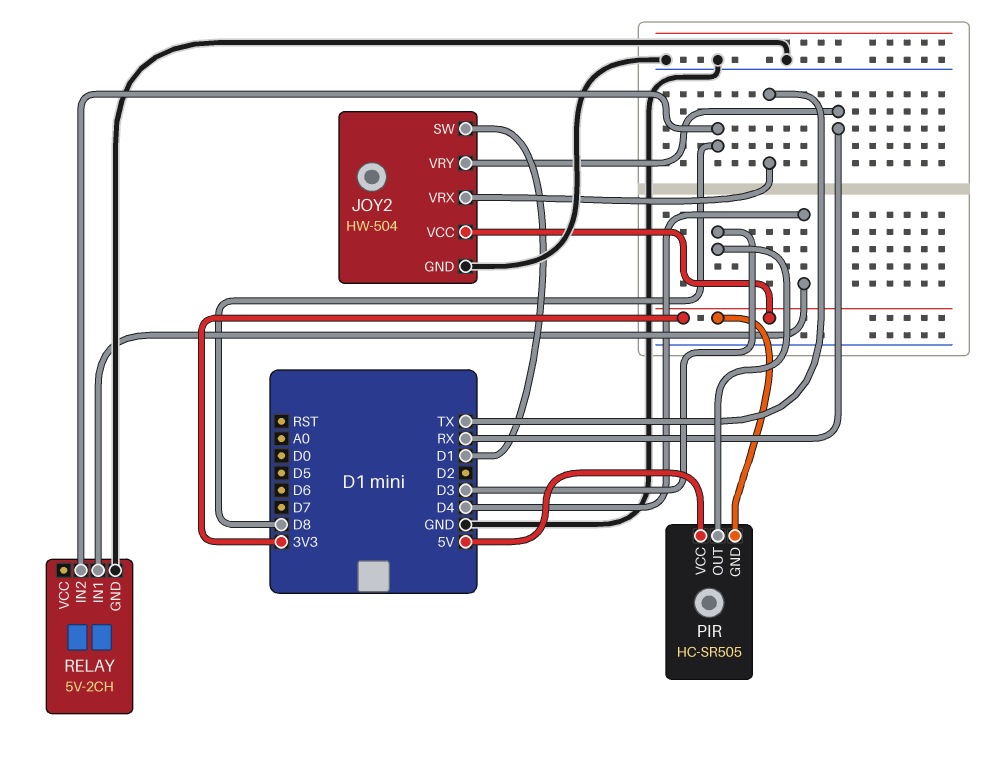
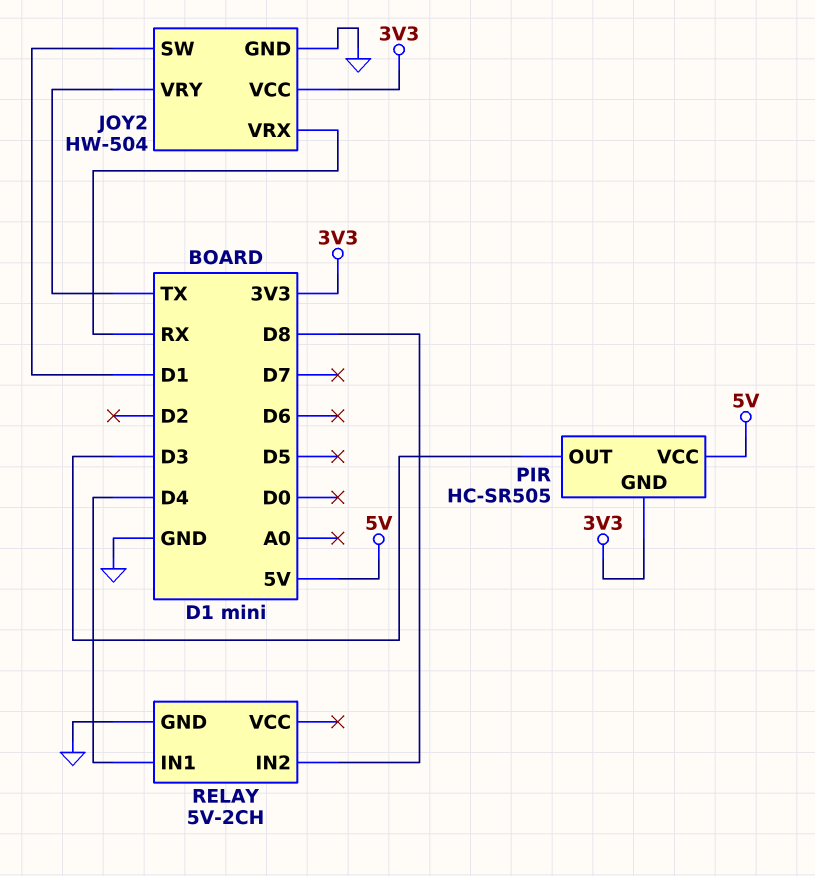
JOY2 pin VRX: TX -> RX
JOY2 pin VRY: RX -> TX

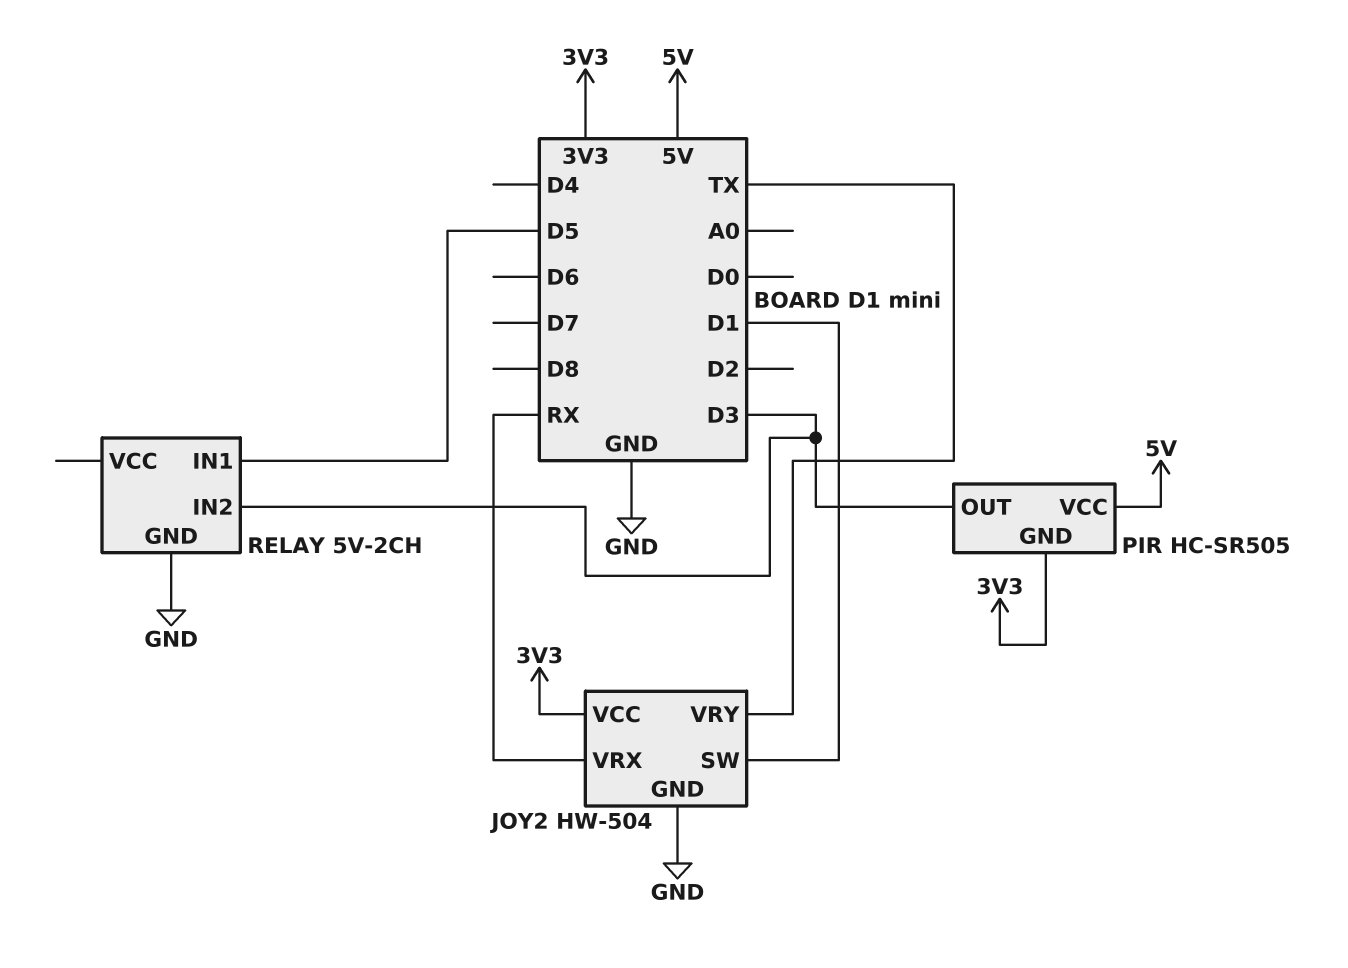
RELAY pin IN1: D4 -> D5
RELAY pin IN2: D8 -> D3

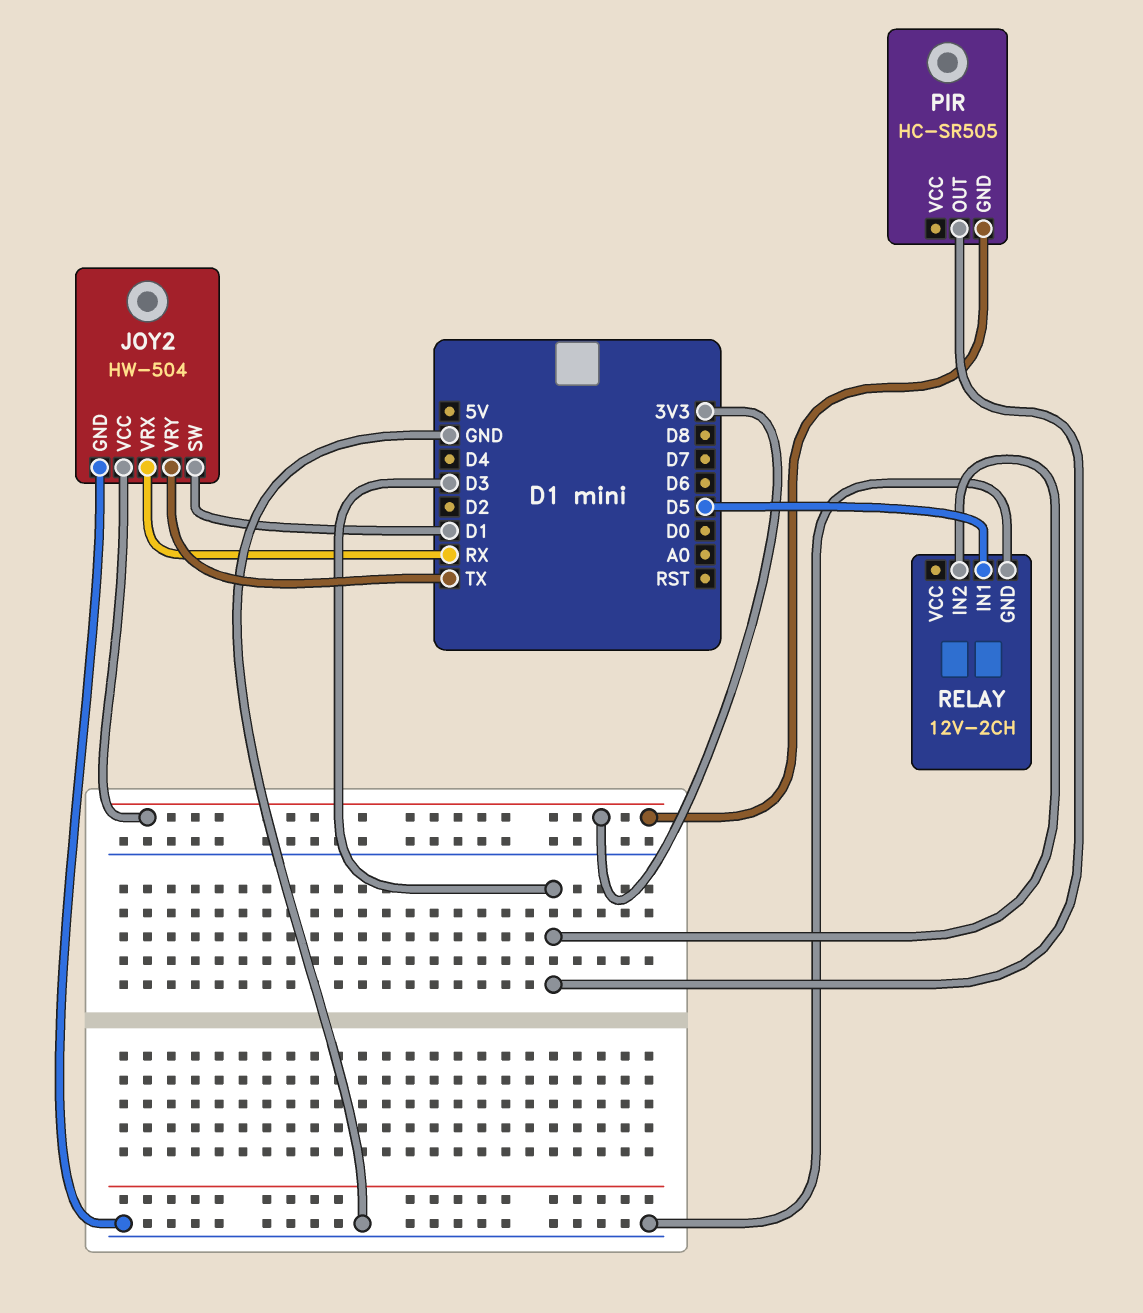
PIR pin VCC: 5V -> none
RELAY: 5V-2CH -> 12V-2CH

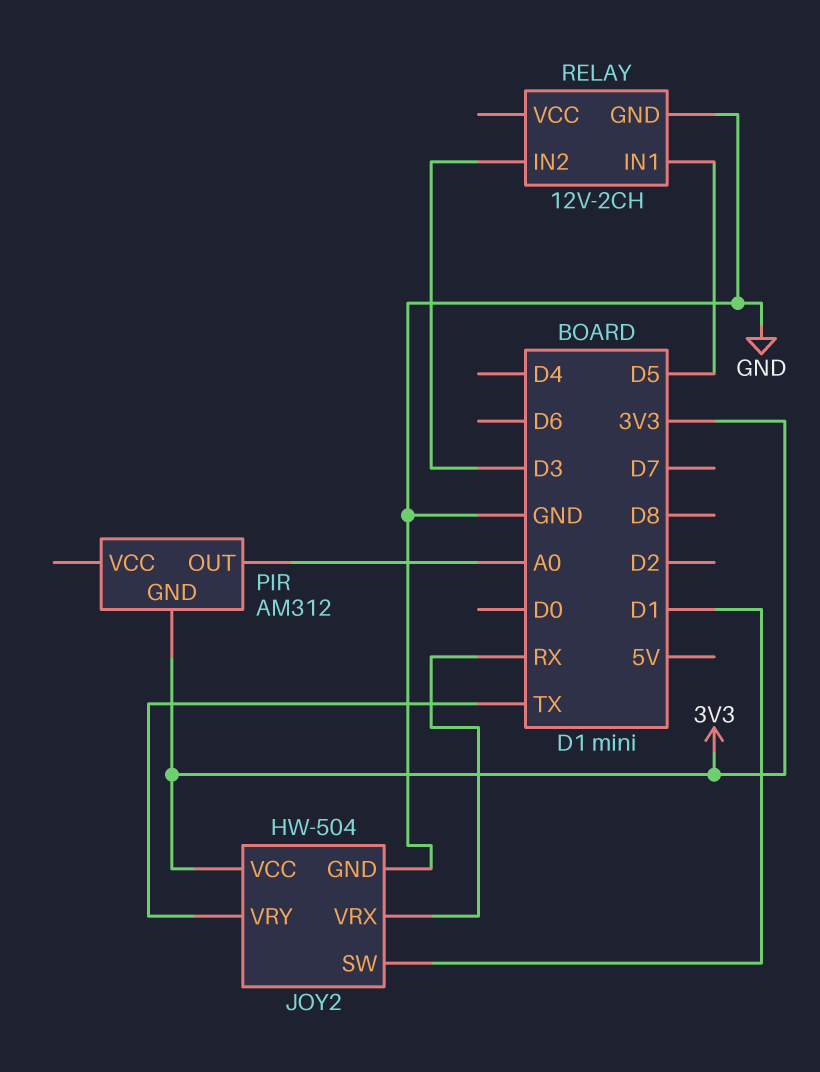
PIR: HC-SR505 -> AM312
PIR pin OUT: D3 -> A0

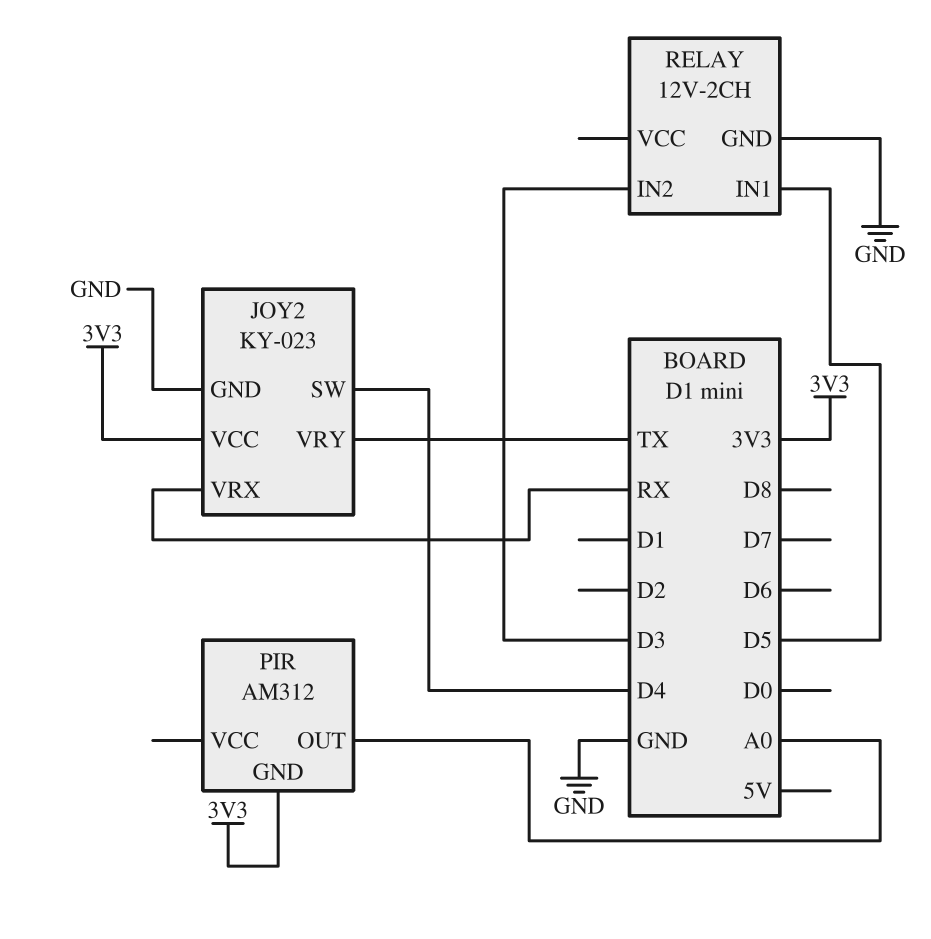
JOY2: HW-504 -> KY-023
JOY2 pin SW: D1 -> D4

